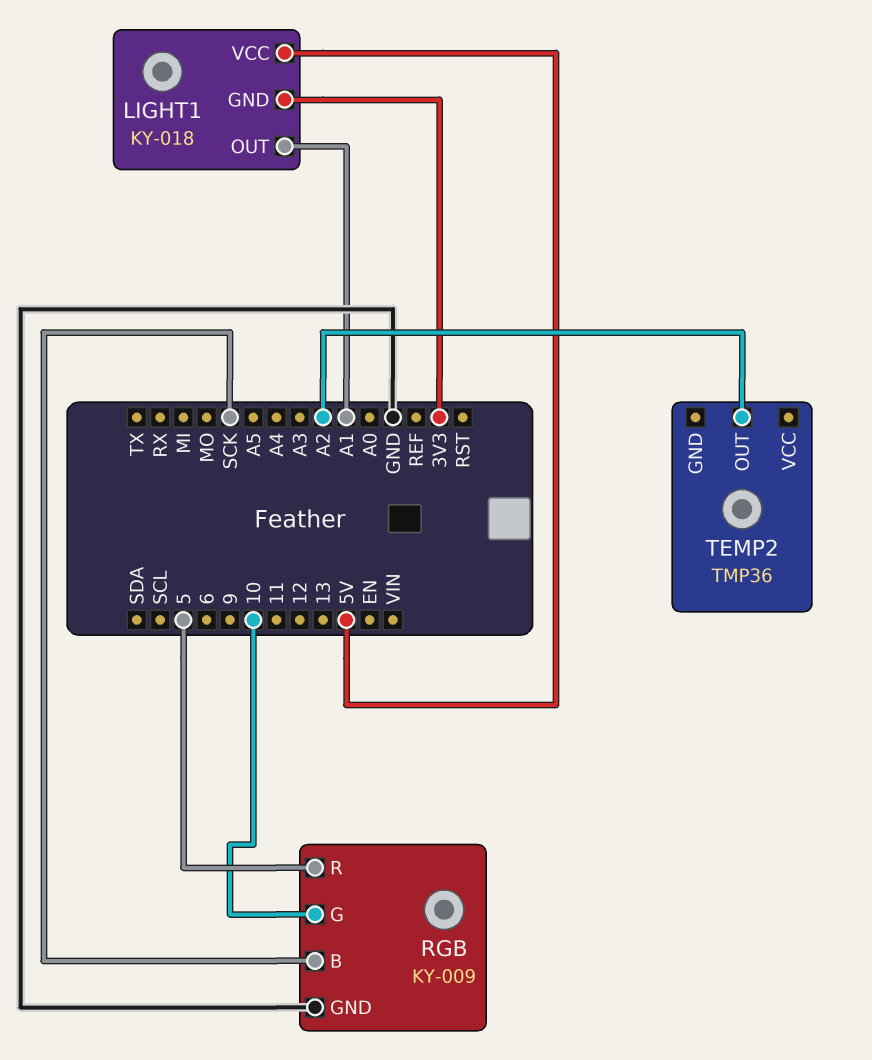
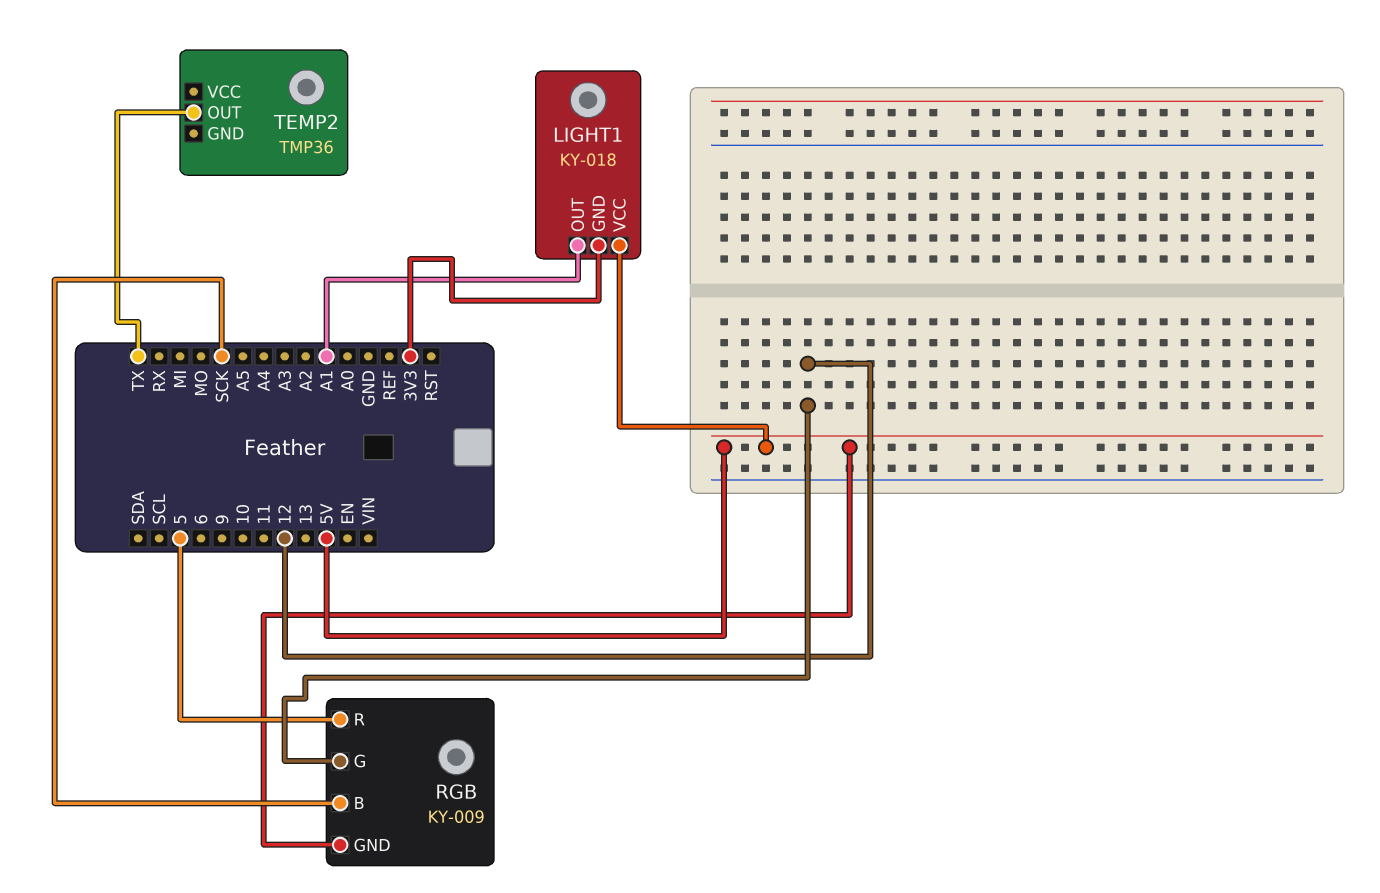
RGB pin G: 10 -> 12
RGB pin GND: GND -> 5V
TEMP2 pin OUT: A2 -> TX

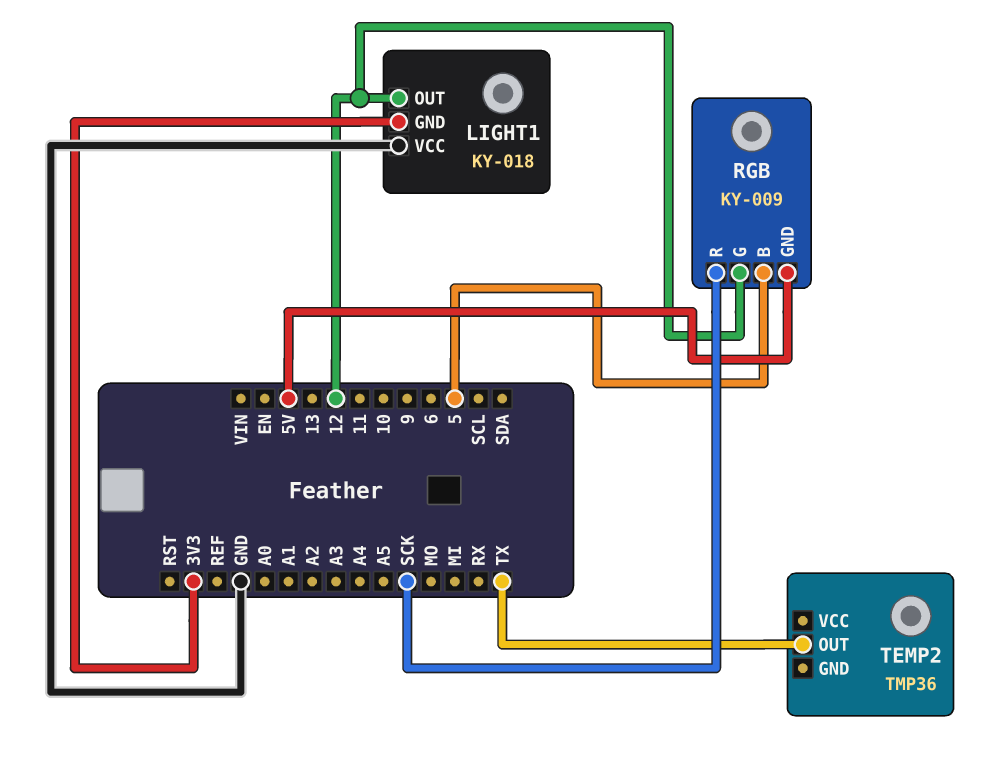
LIGHT1 pin OUT: A1 -> 12
LIGHT1 pin VCC: 5V -> GND
RGB pin B: SCK -> 5
RGB pin R: 5 -> SCK

